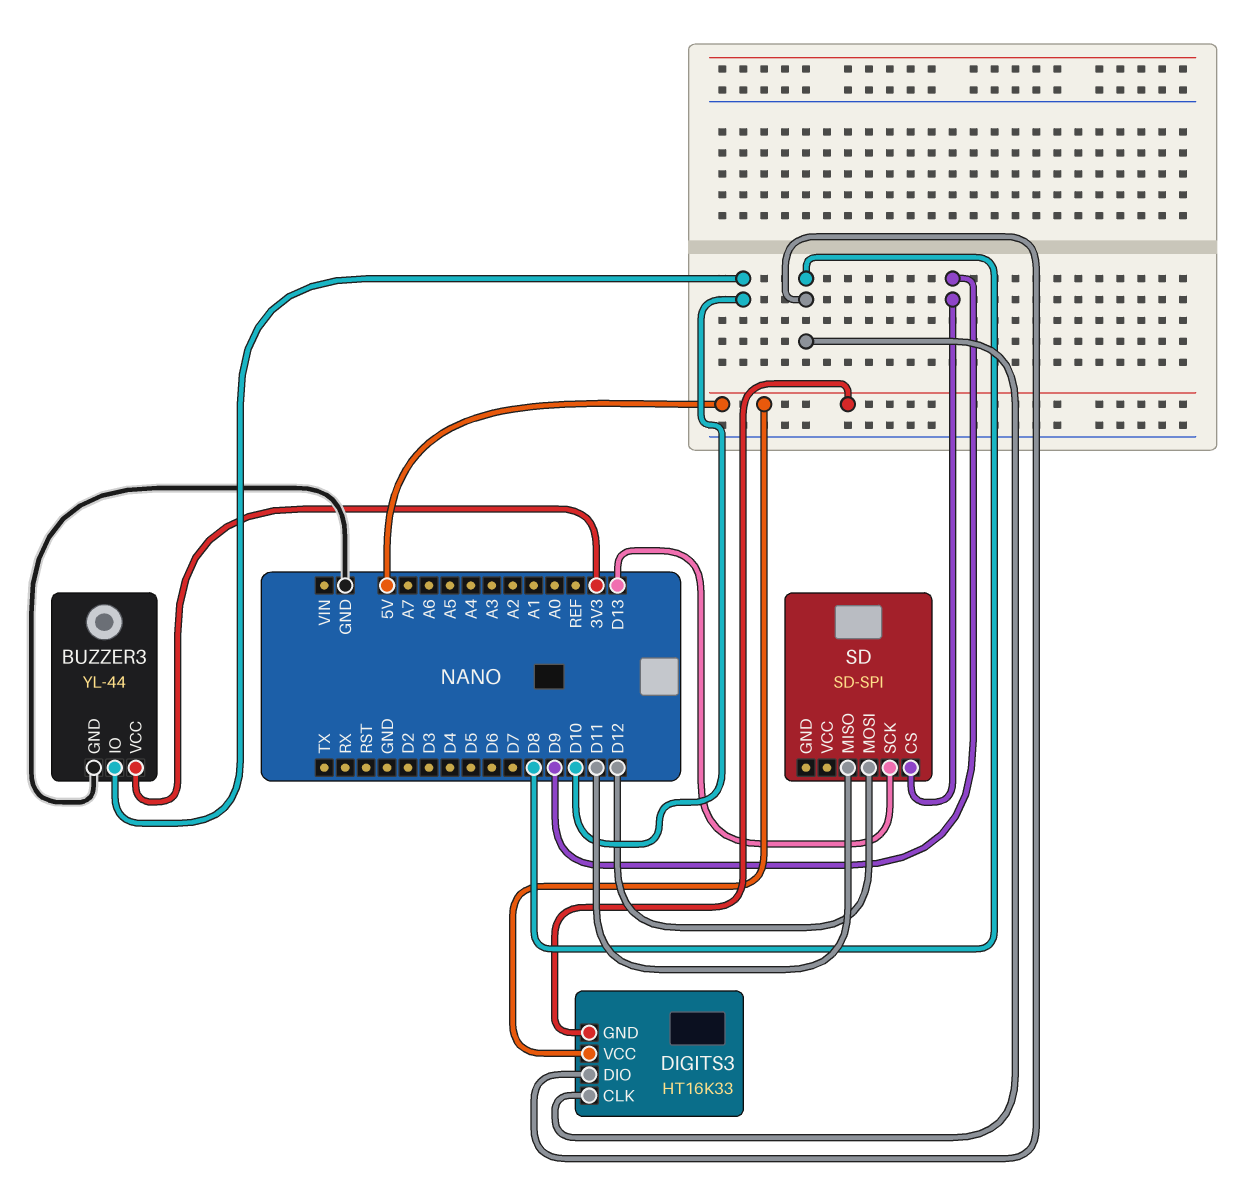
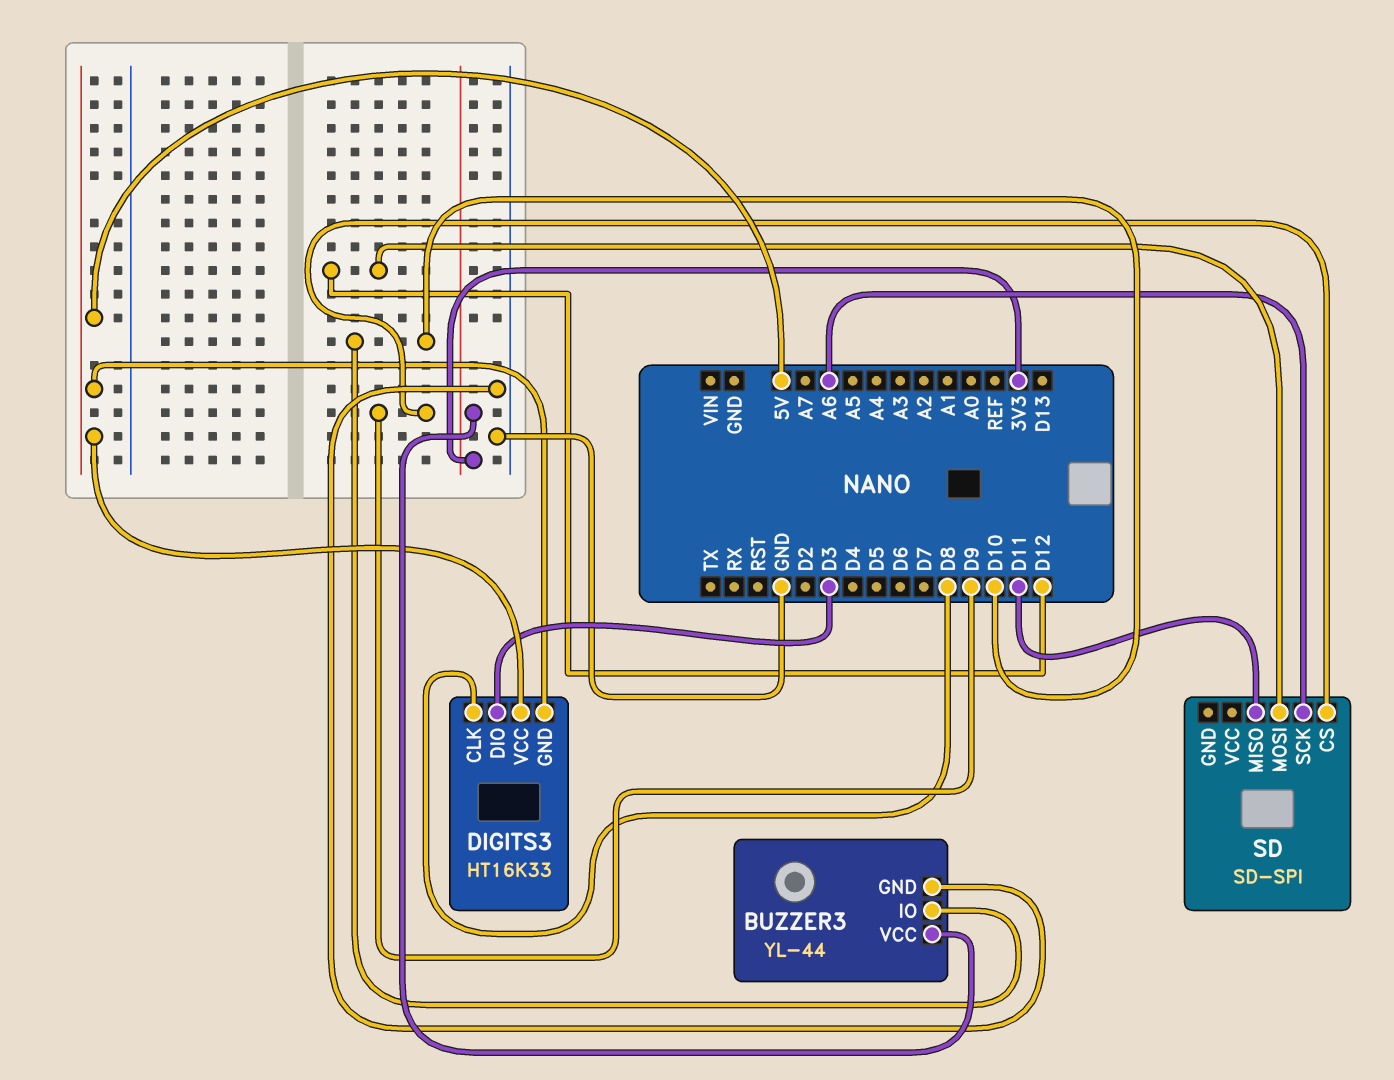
DIGITS3 pin DIO: D8 -> D3
SD pin SCK: D13 -> A6

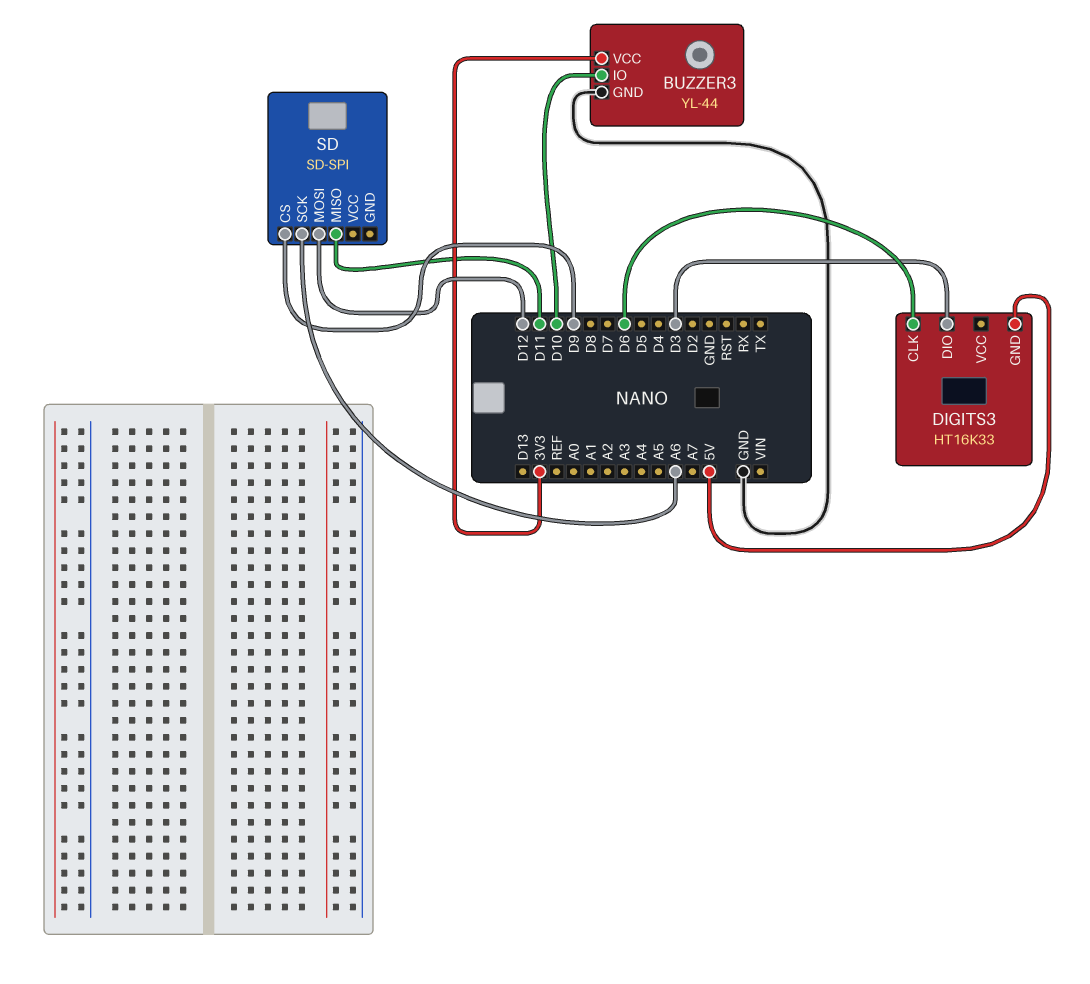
DIGITS3 pin CLK: D8 -> D6
DIGITS3 pin VCC: 5V -> none

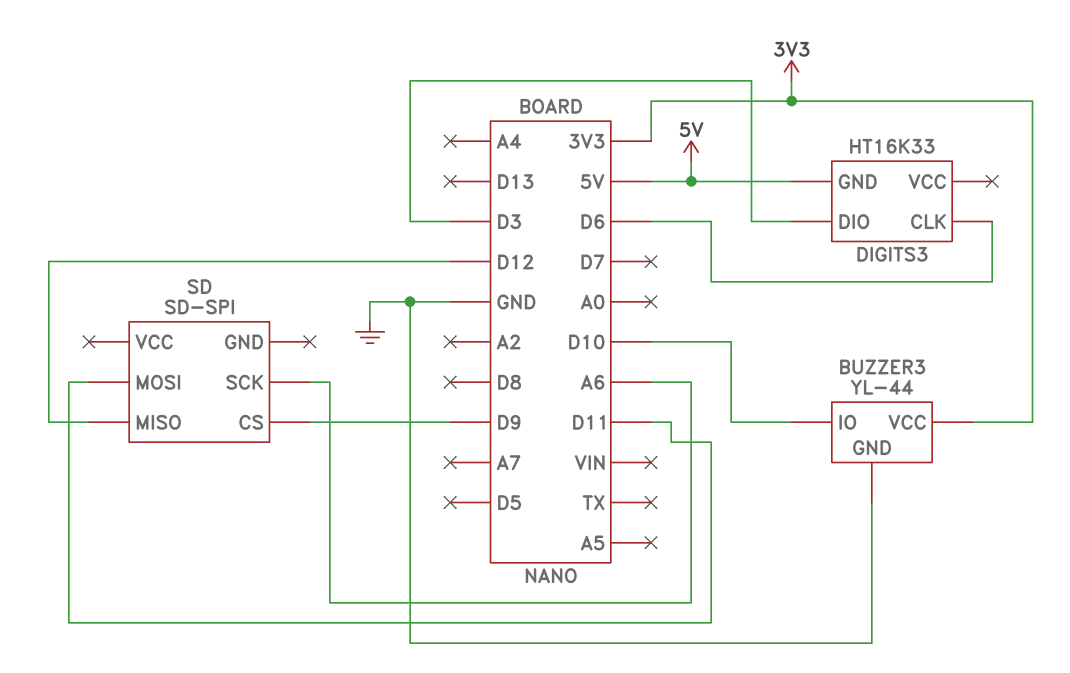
SD pin MISO: D11 -> D12
SD pin MOSI: D12 -> D11

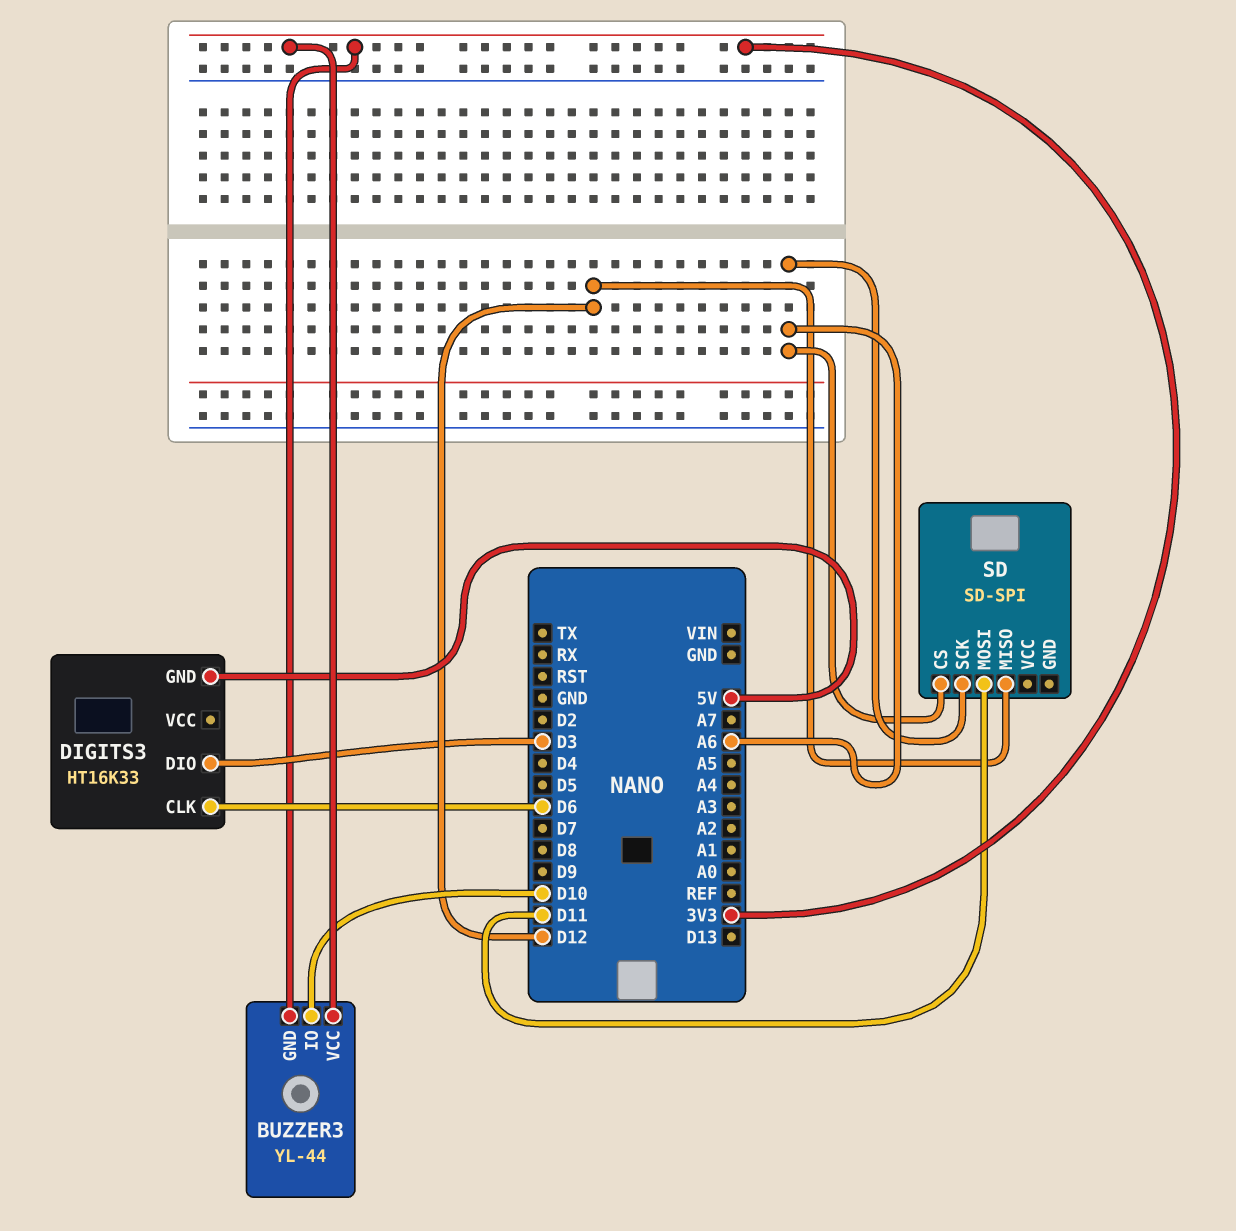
BUZZER3 pin GND: GND -> 3V3
SD pin CS: D9 -> A6

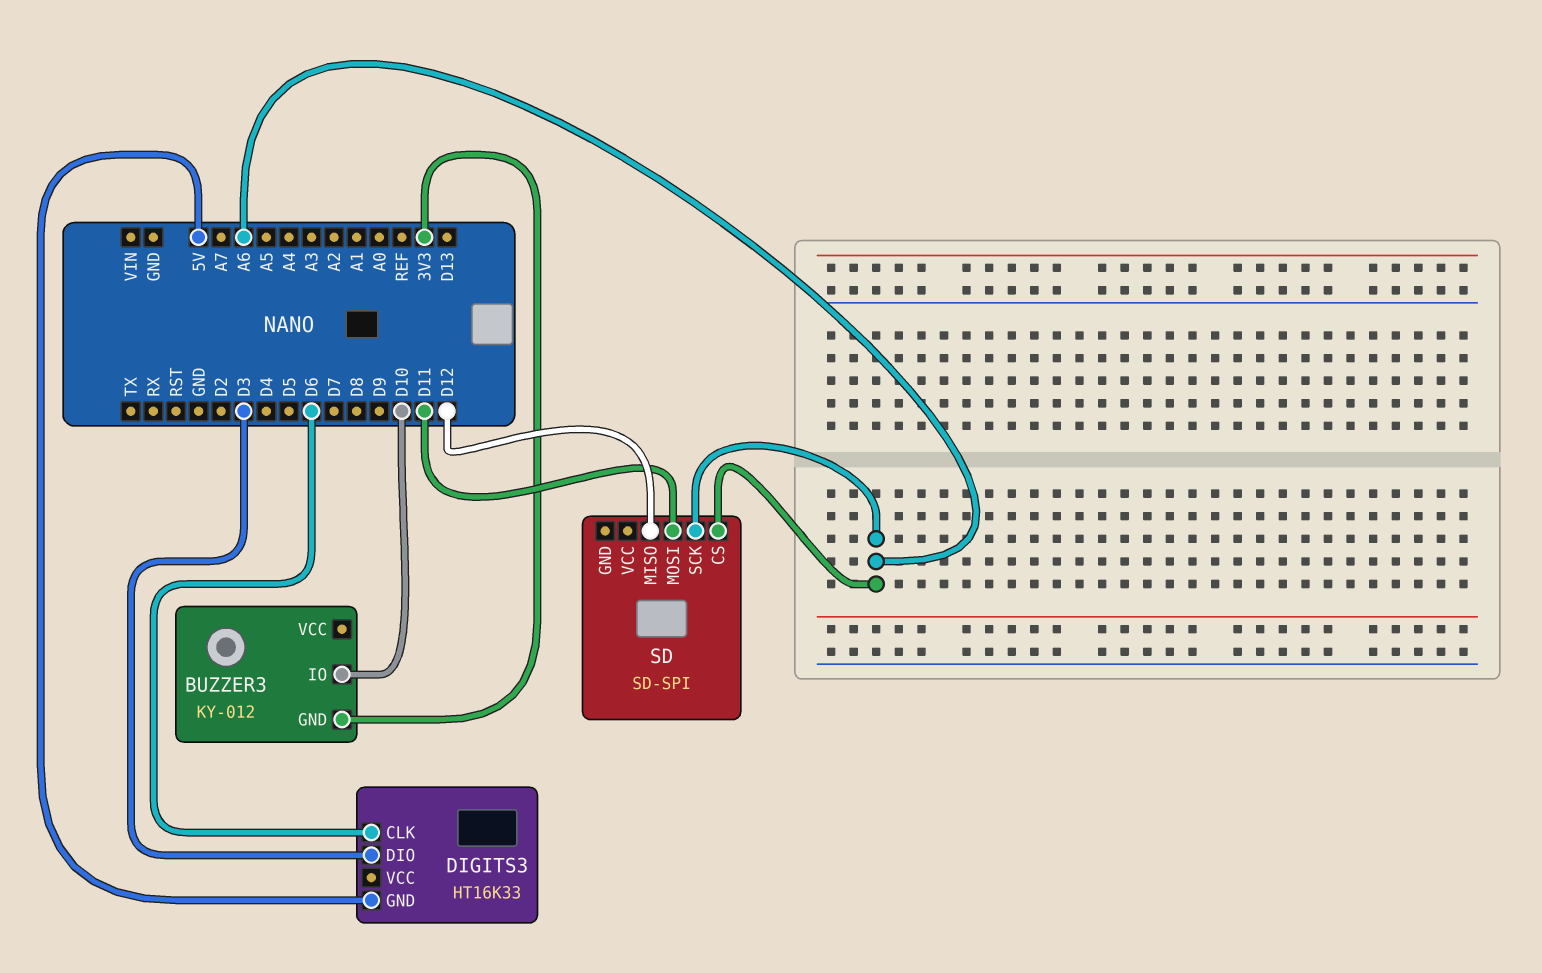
BUZZER3: YL-44 -> KY-012
BUZZER3 pin VCC: 3V3 -> none

